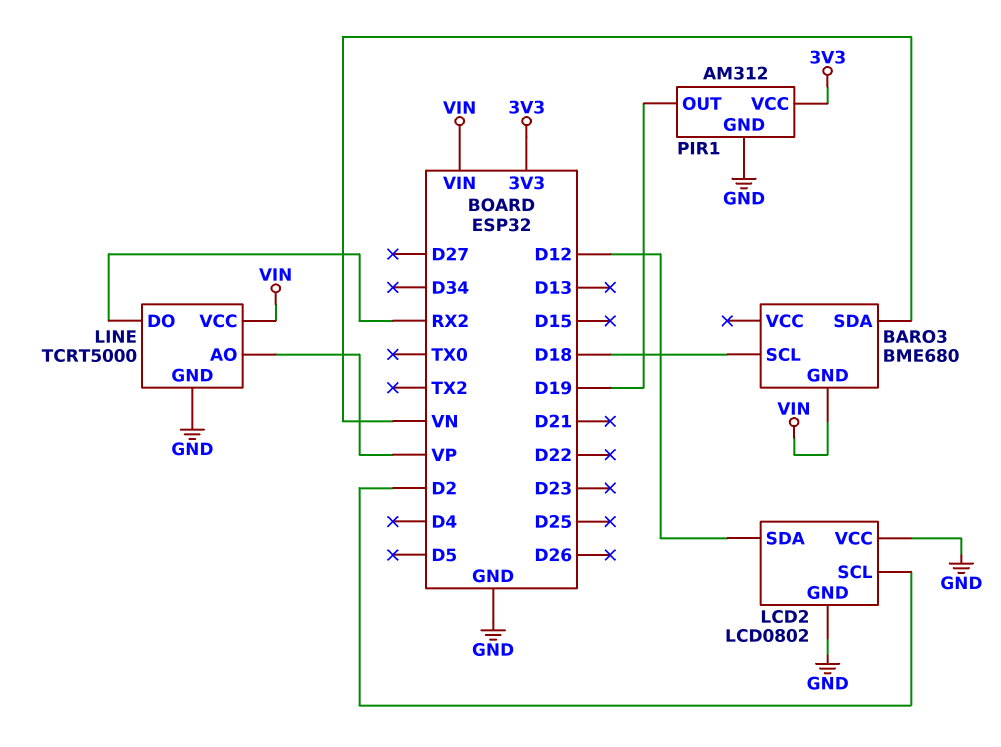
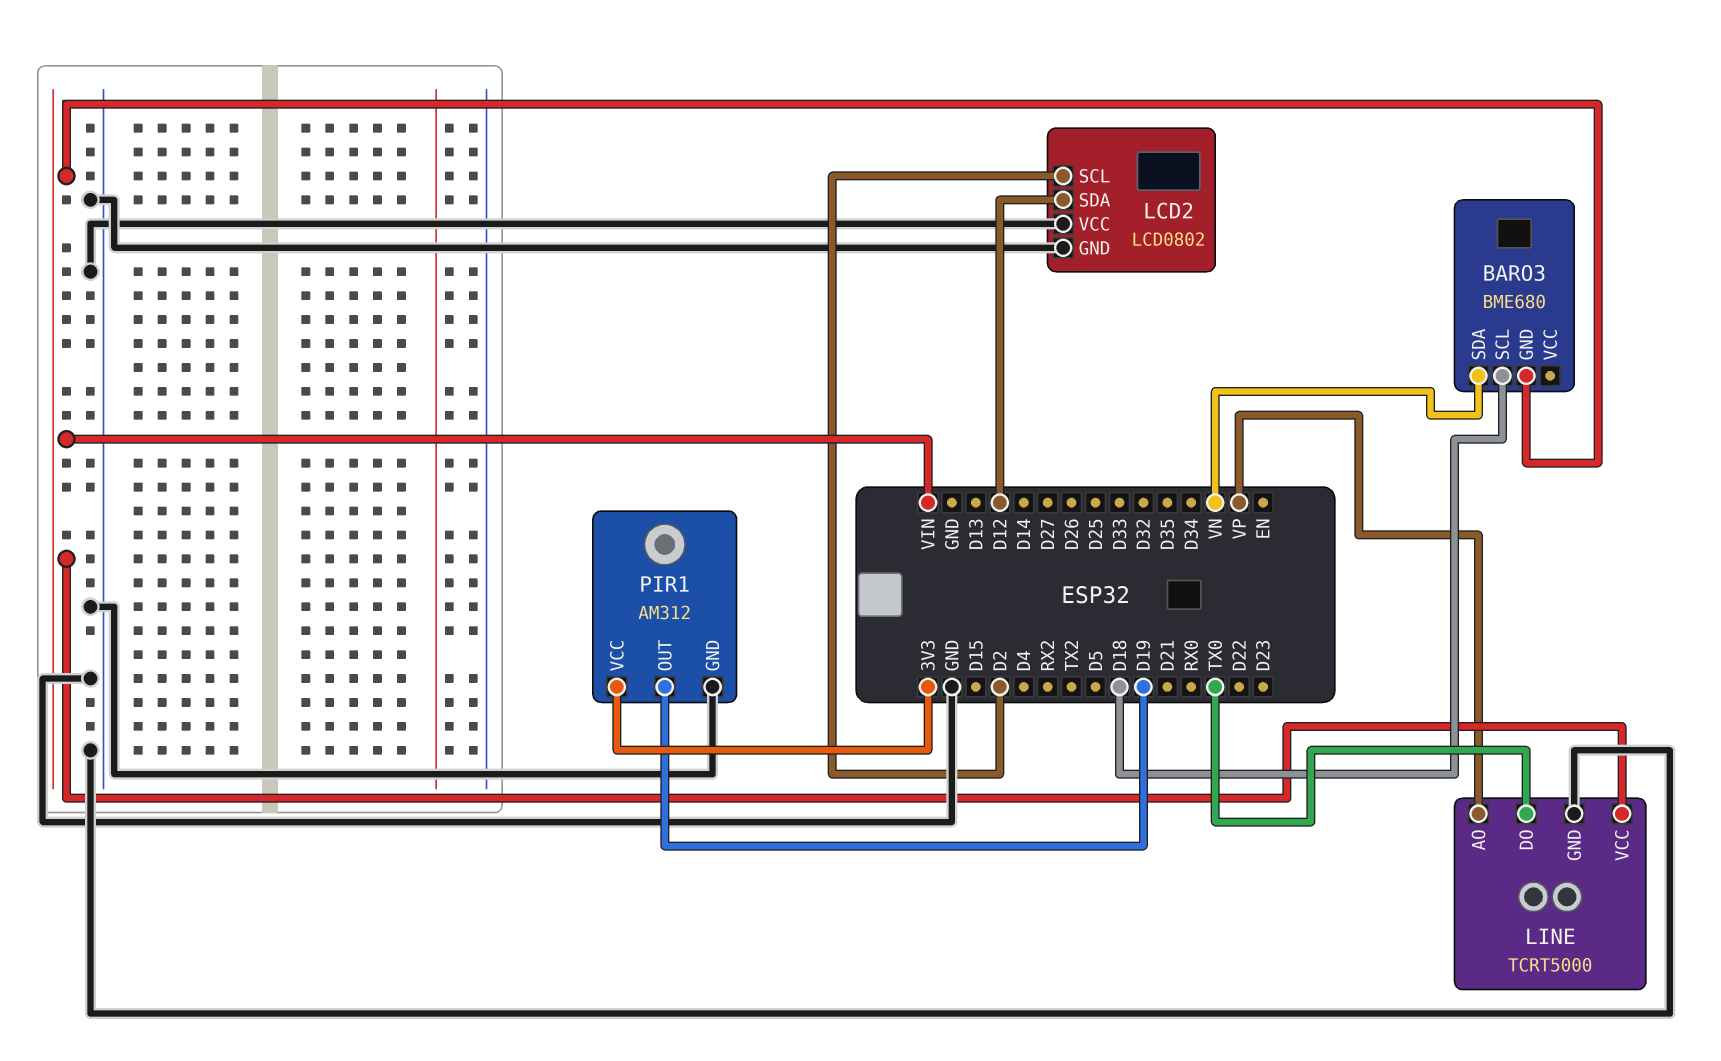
LINE pin DO: RX2 -> TX0

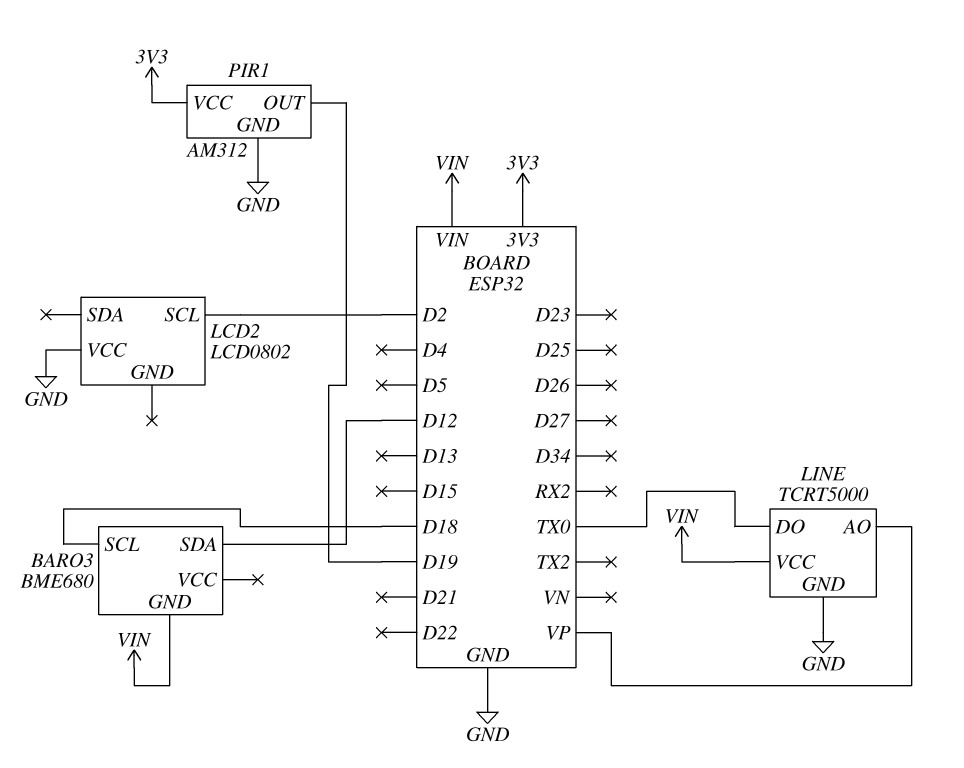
BARO3 pin SDA: VN -> D12
LCD2 pin GND: GND -> none
LCD2 pin SDA: D12 -> none

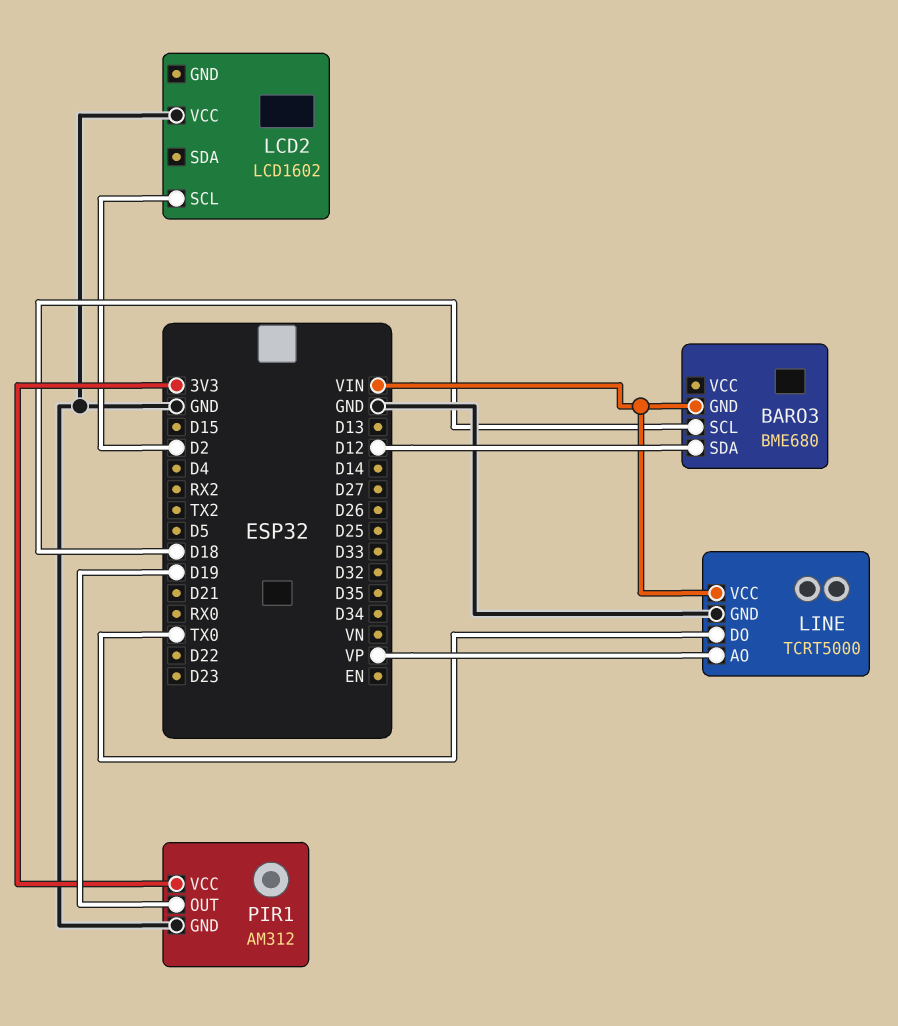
LCD2: LCD0802 -> LCD1602

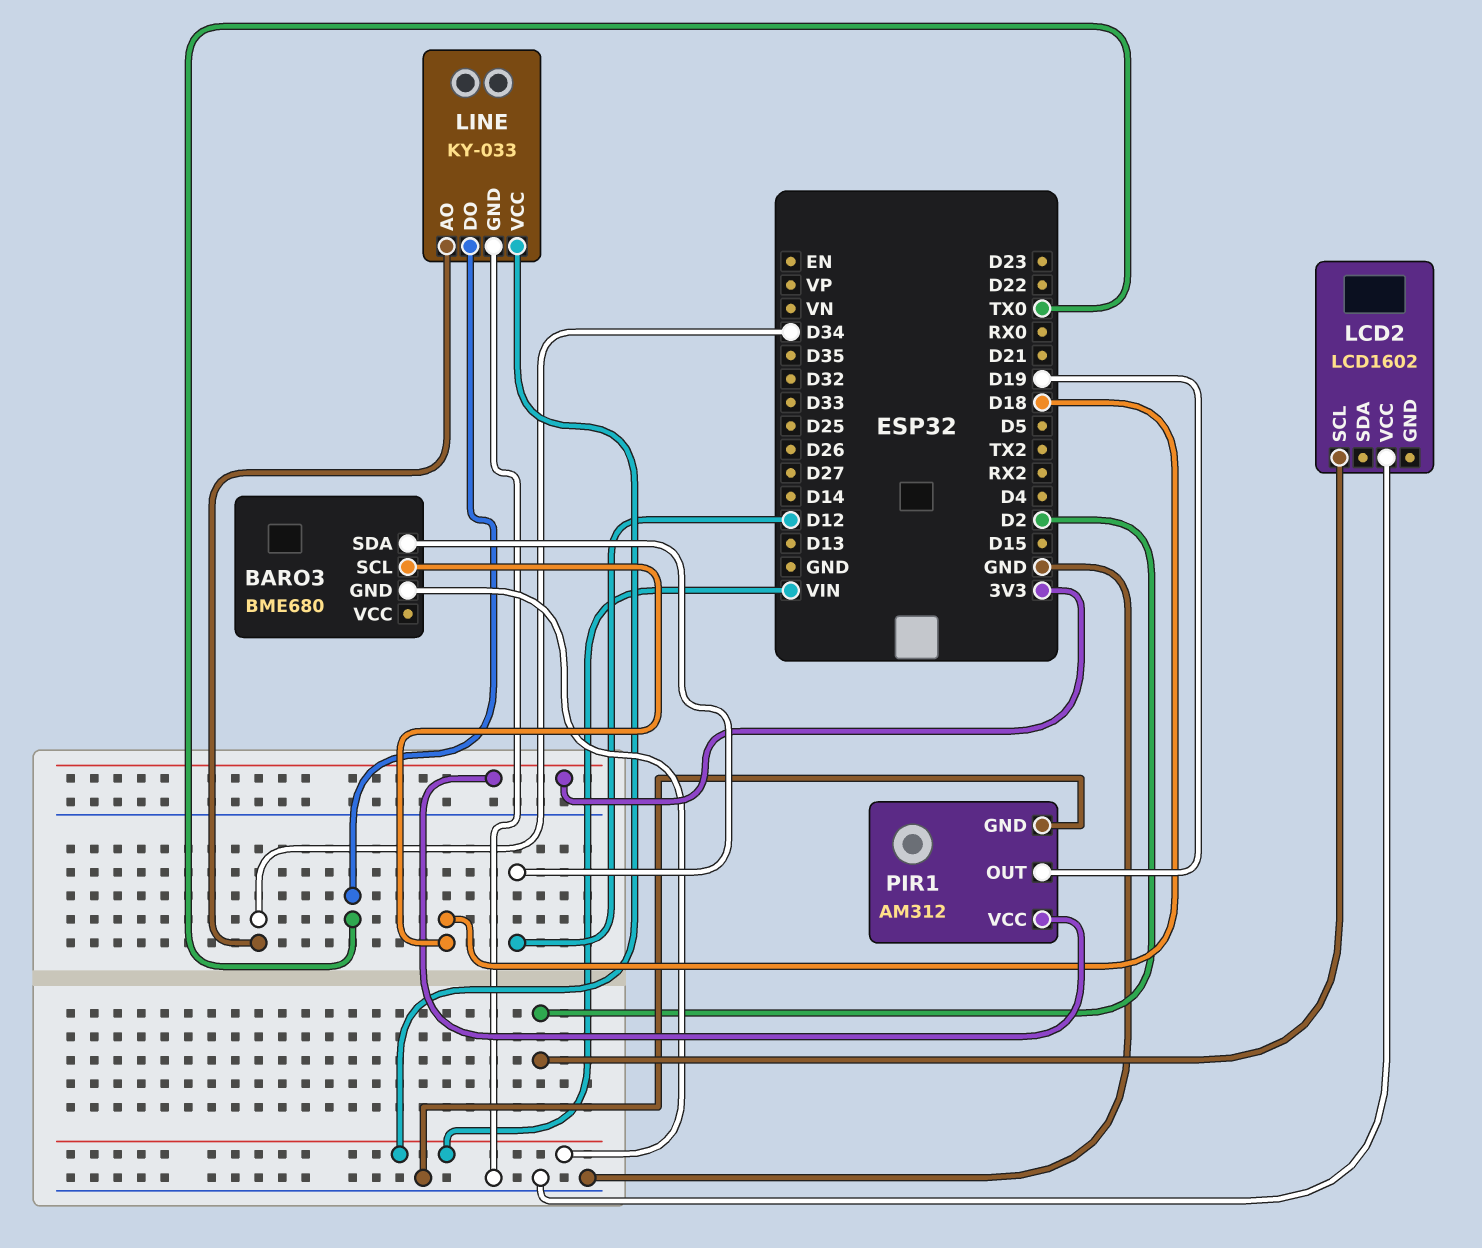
LINE: TCRT5000 -> KY-033
LINE pin AO: VP -> D34

